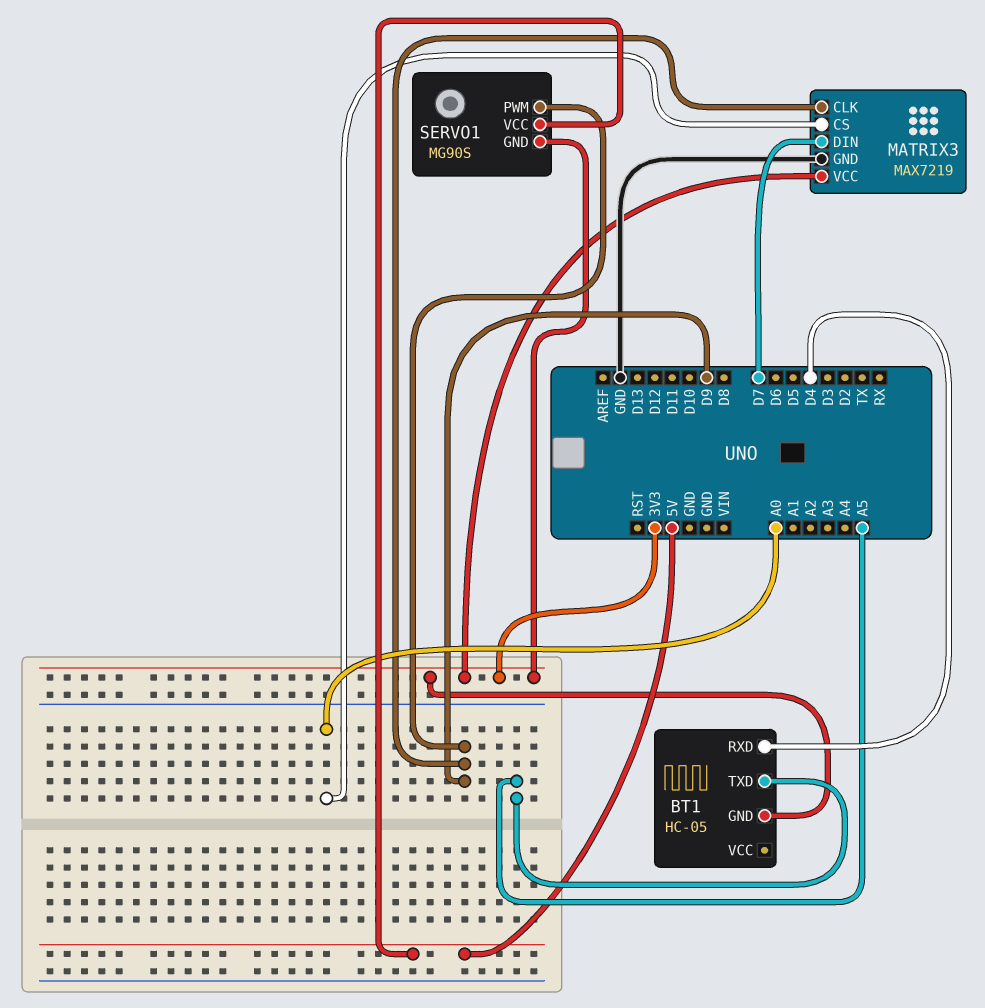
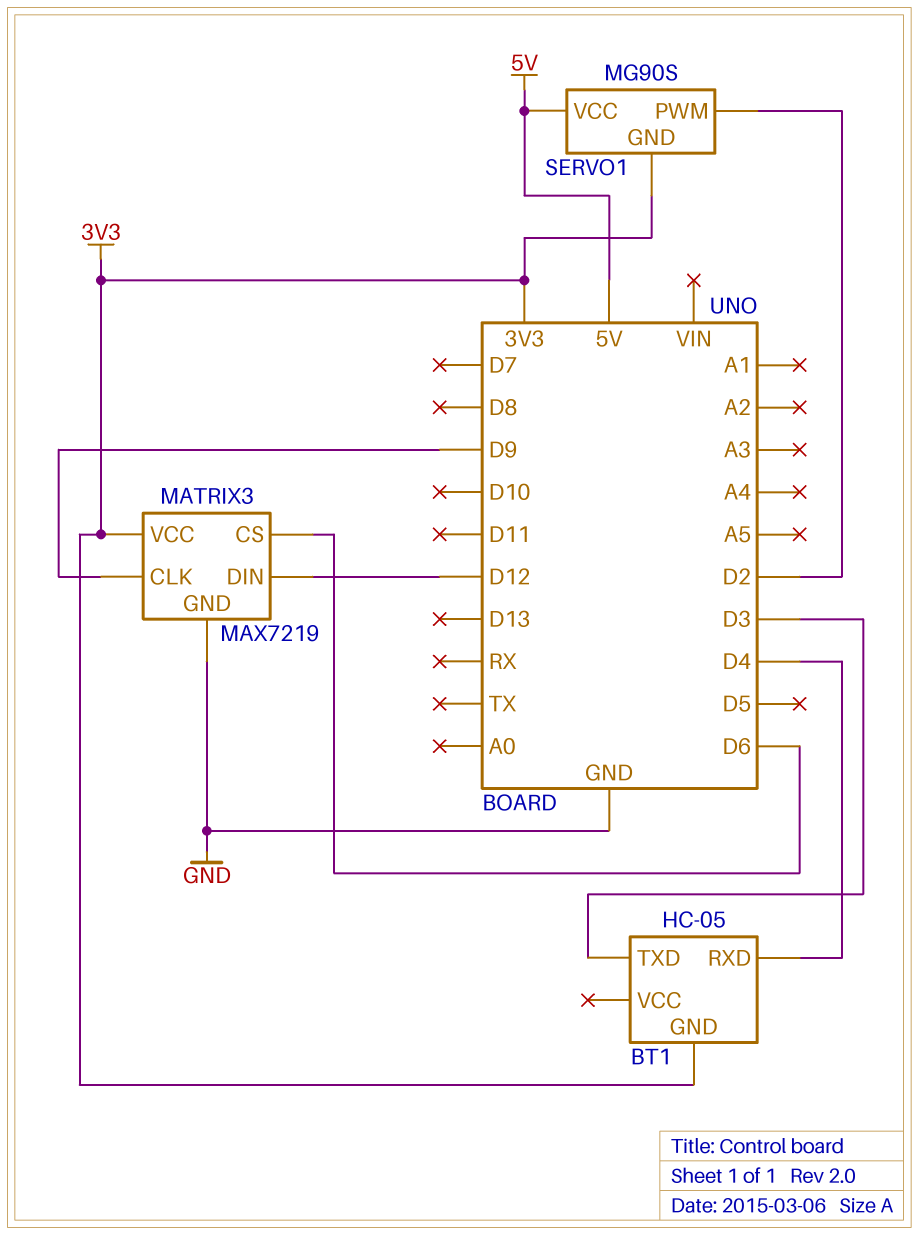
BT1 pin TXD: A5 -> D3
MATRIX3 pin CS: A0 -> D6
MATRIX3 pin DIN: D7 -> D12
SERVO1 pin PWM: D9 -> D2

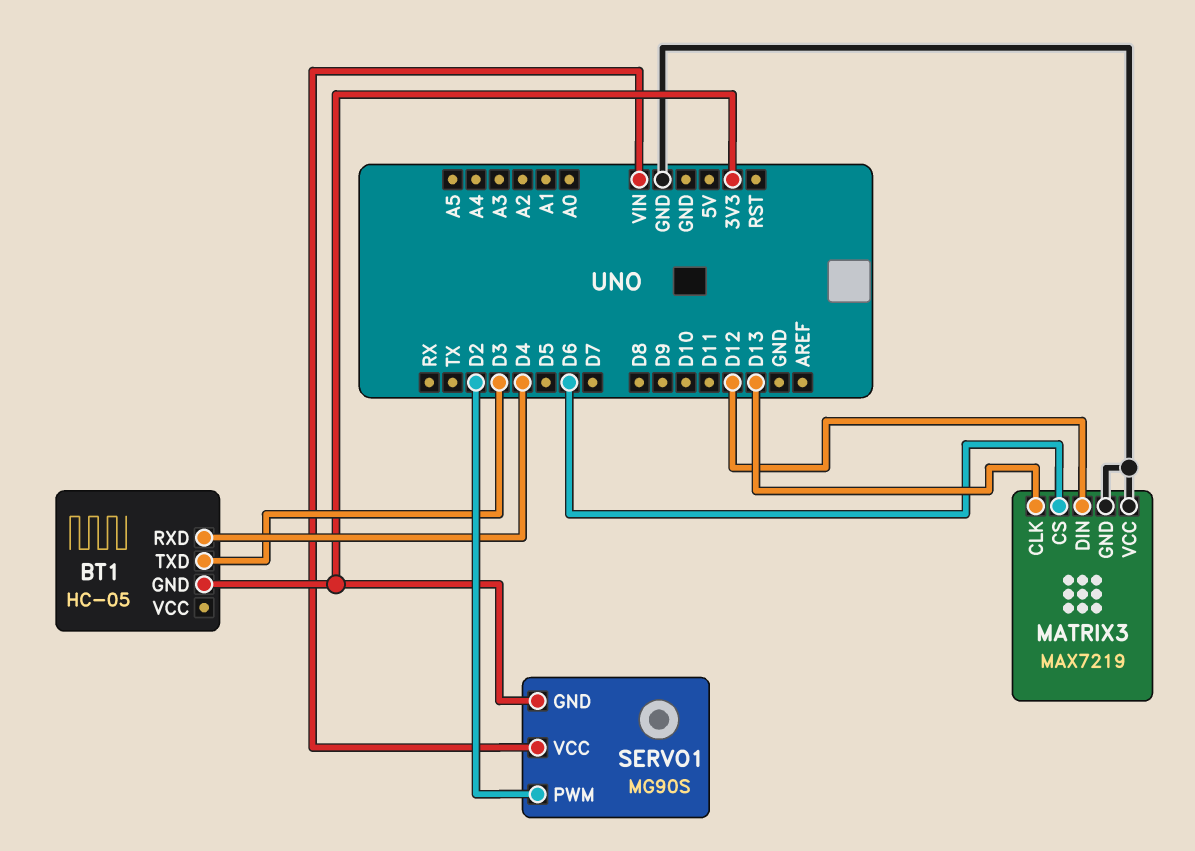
MATRIX3 pin CLK: D9 -> D13
MATRIX3 pin VCC: 3V3 -> GND
SERVO1 pin VCC: 5V -> VIN

